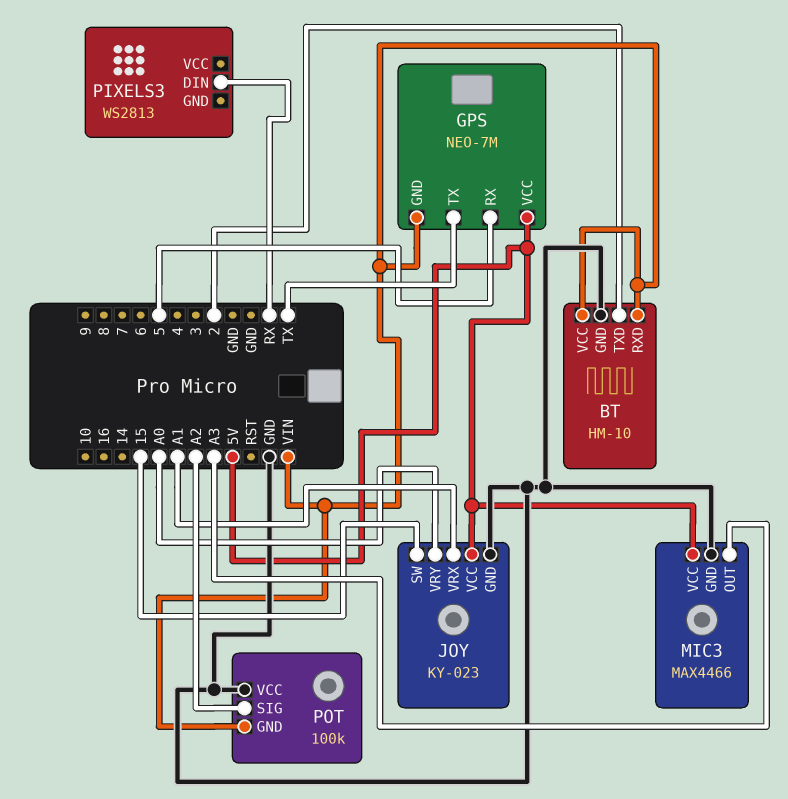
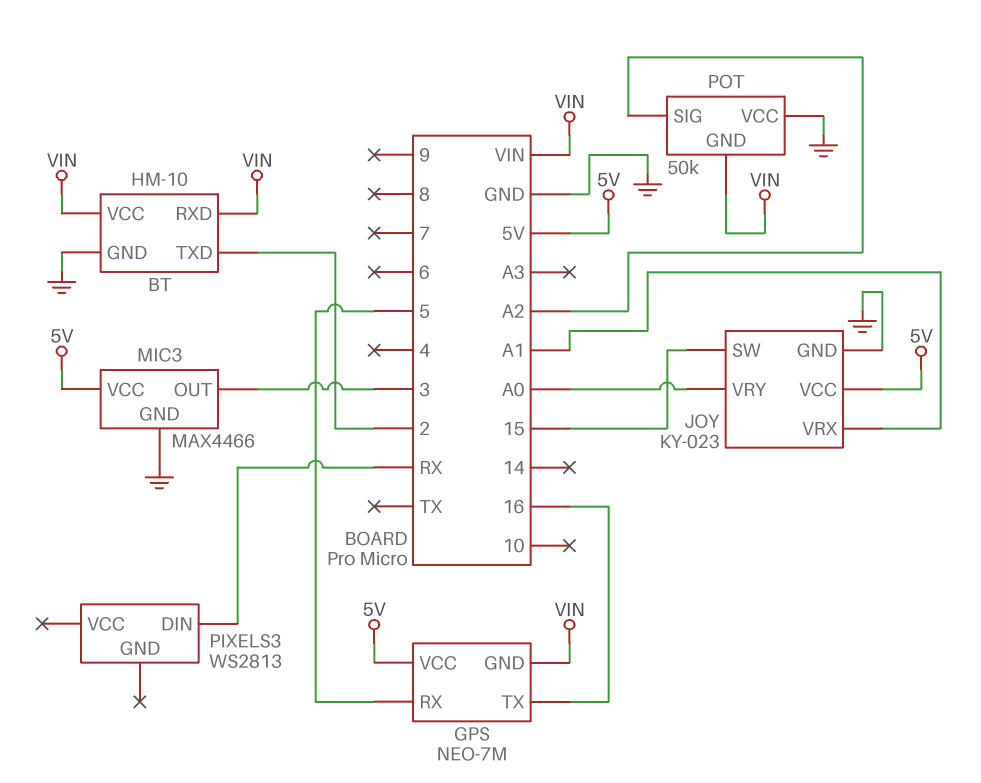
GPS pin TX: TX -> 16
MIC3 pin OUT: A3 -> 3
POT: 100k -> 50k

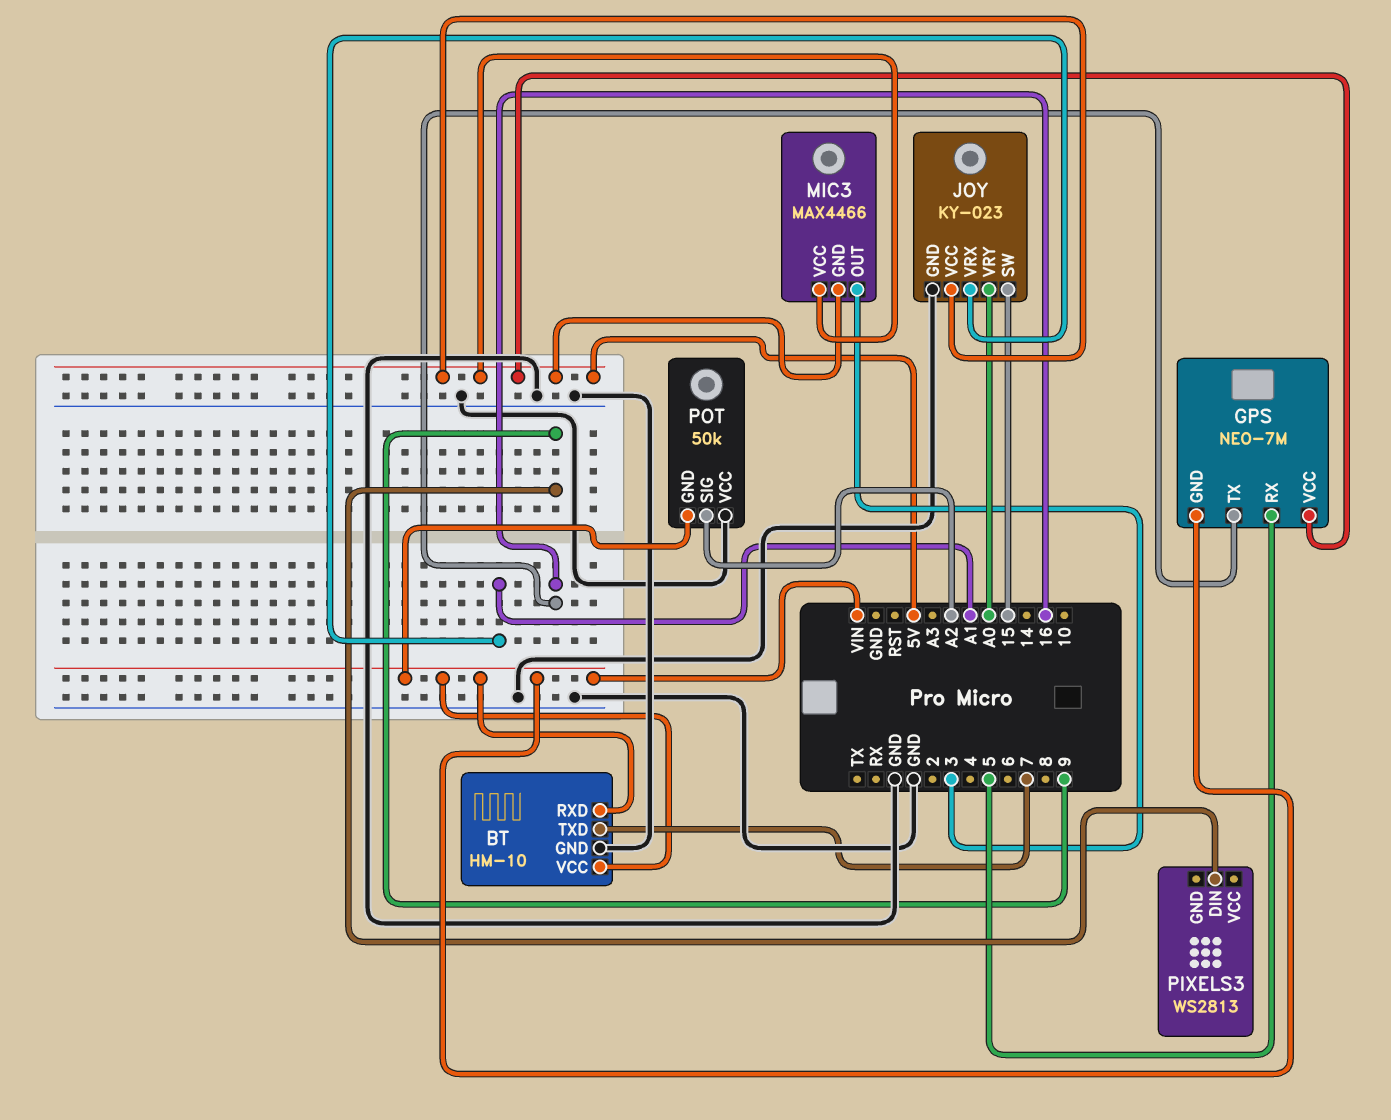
BT pin TXD: 2 -> 7
MIC3 pin GND: GND -> 5V
PIXELS3 pin DIN: RX -> 9

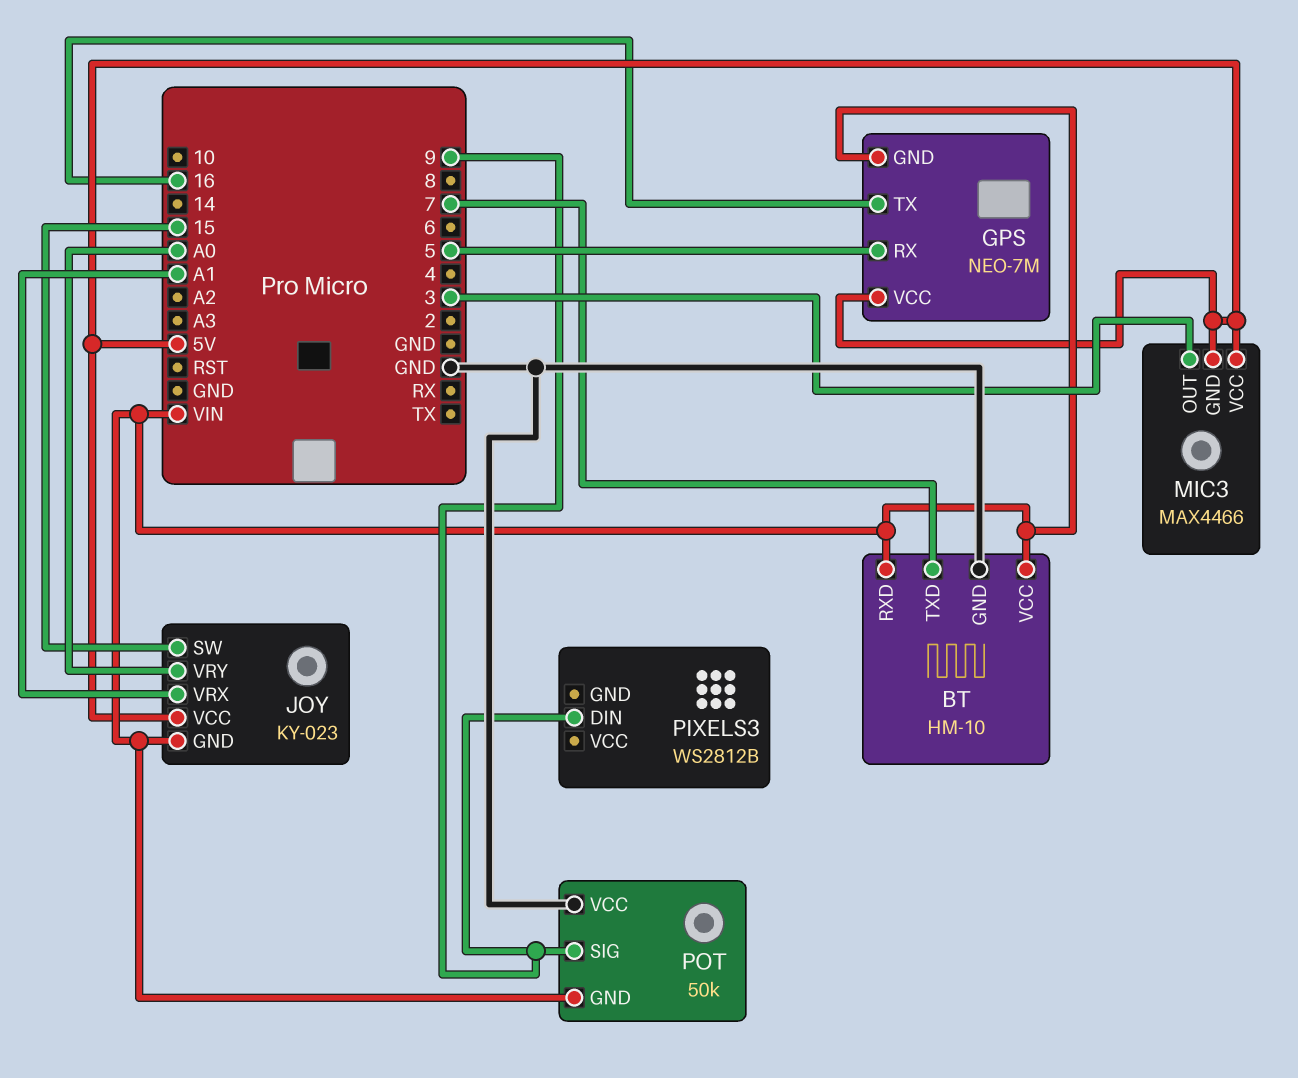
JOY pin GND: GND -> VIN
PIXELS3: WS2813 -> WS2812B
POT pin SIG: A2 -> 9

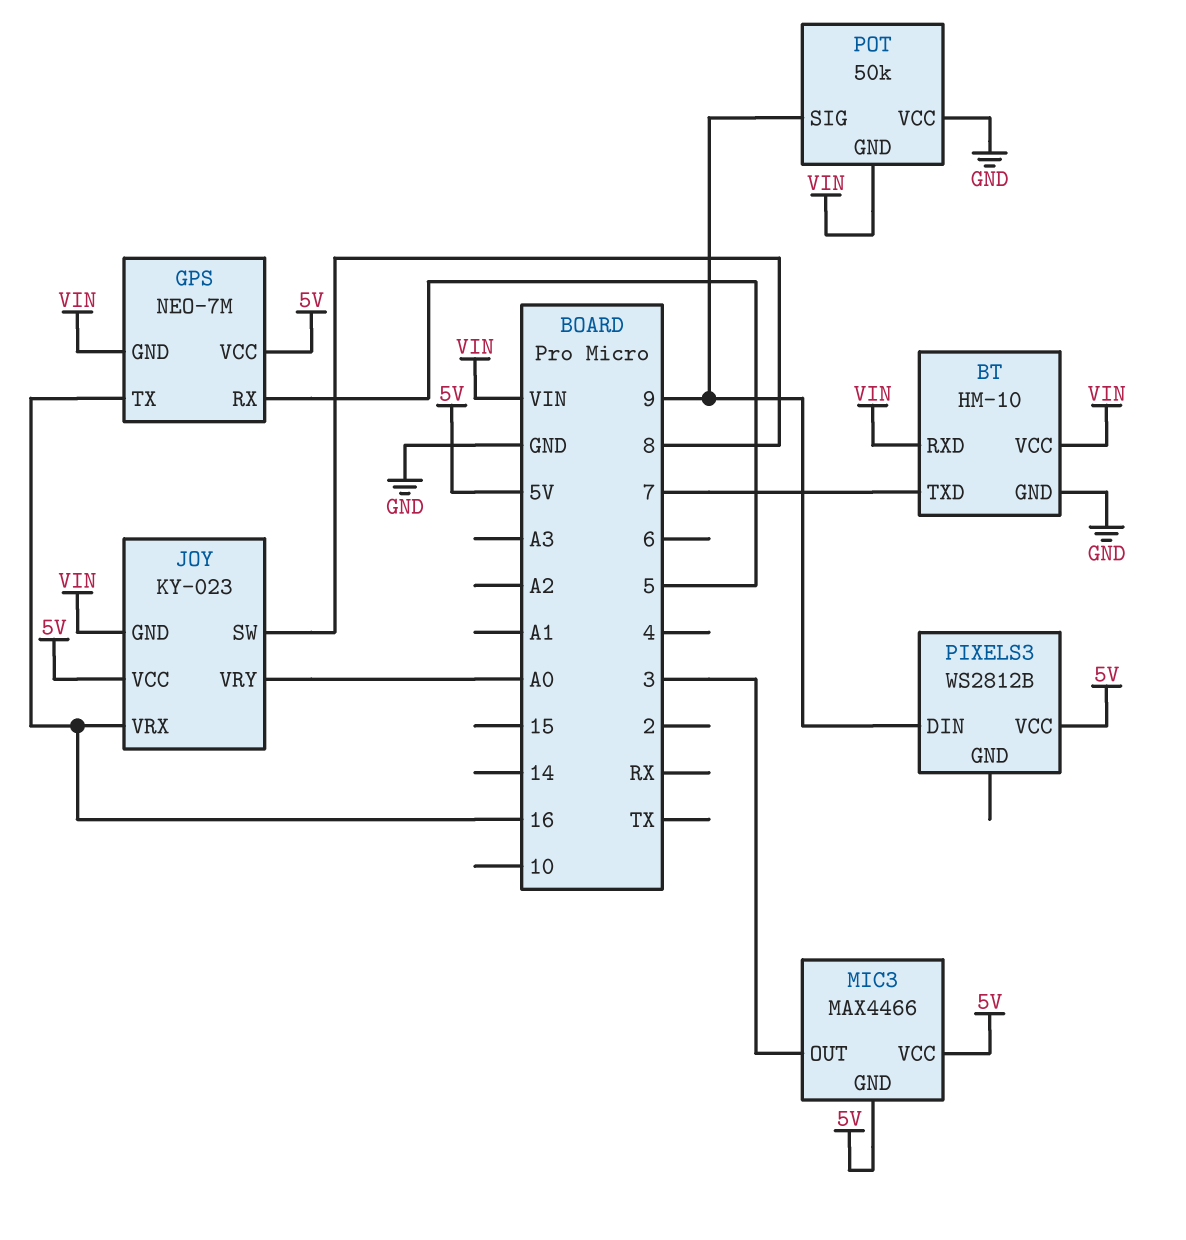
JOY pin SW: 15 -> 8
JOY pin VRX: A1 -> 16
PIXELS3 pin VCC: none -> 5V

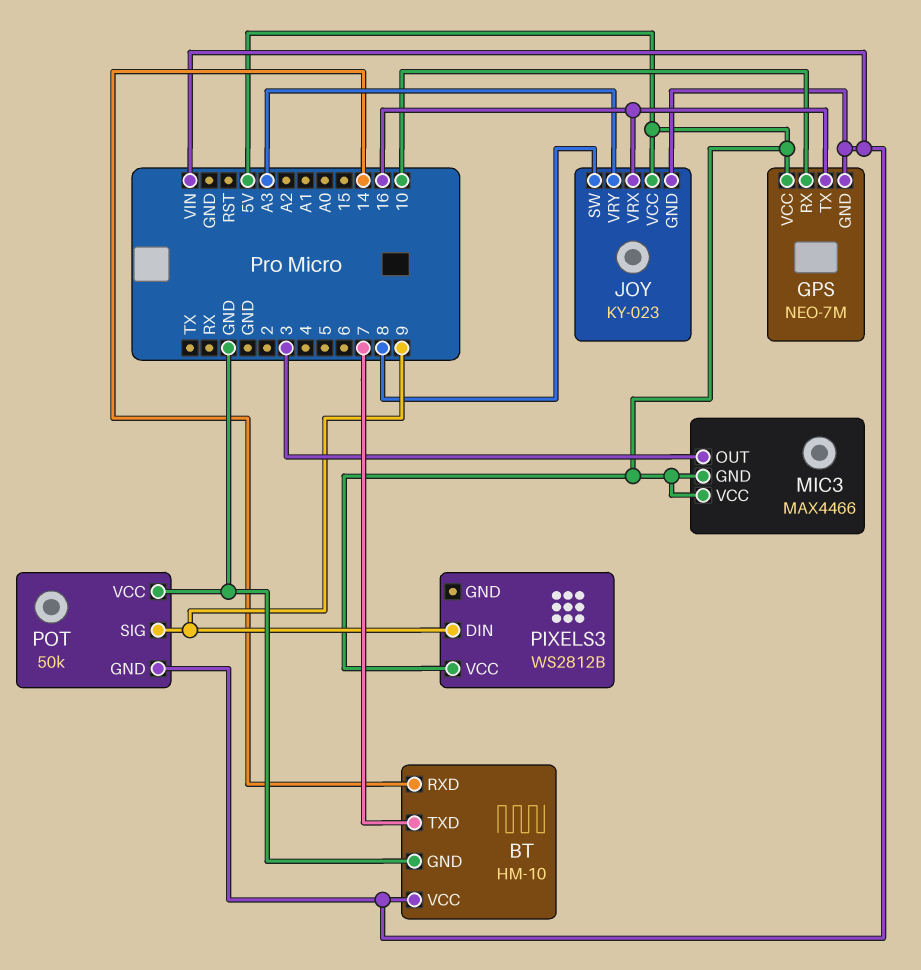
BT pin RXD: VIN -> 14
GPS pin RX: 5 -> 10
JOY pin VRY: A0 -> A3

